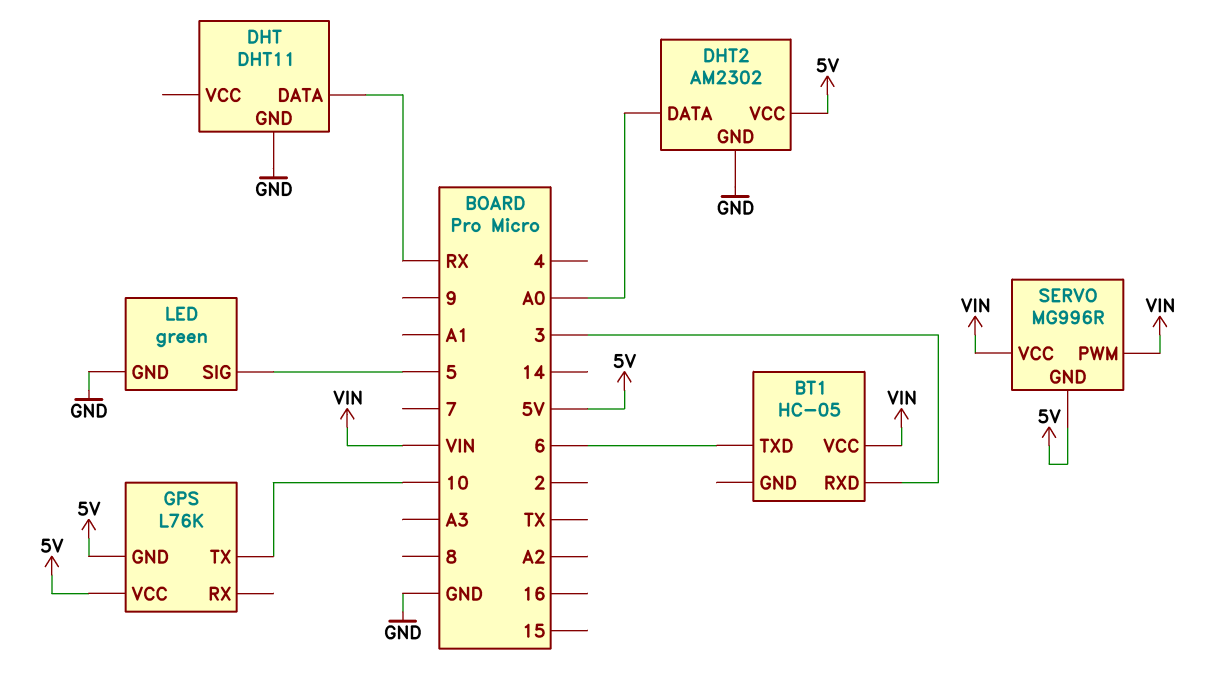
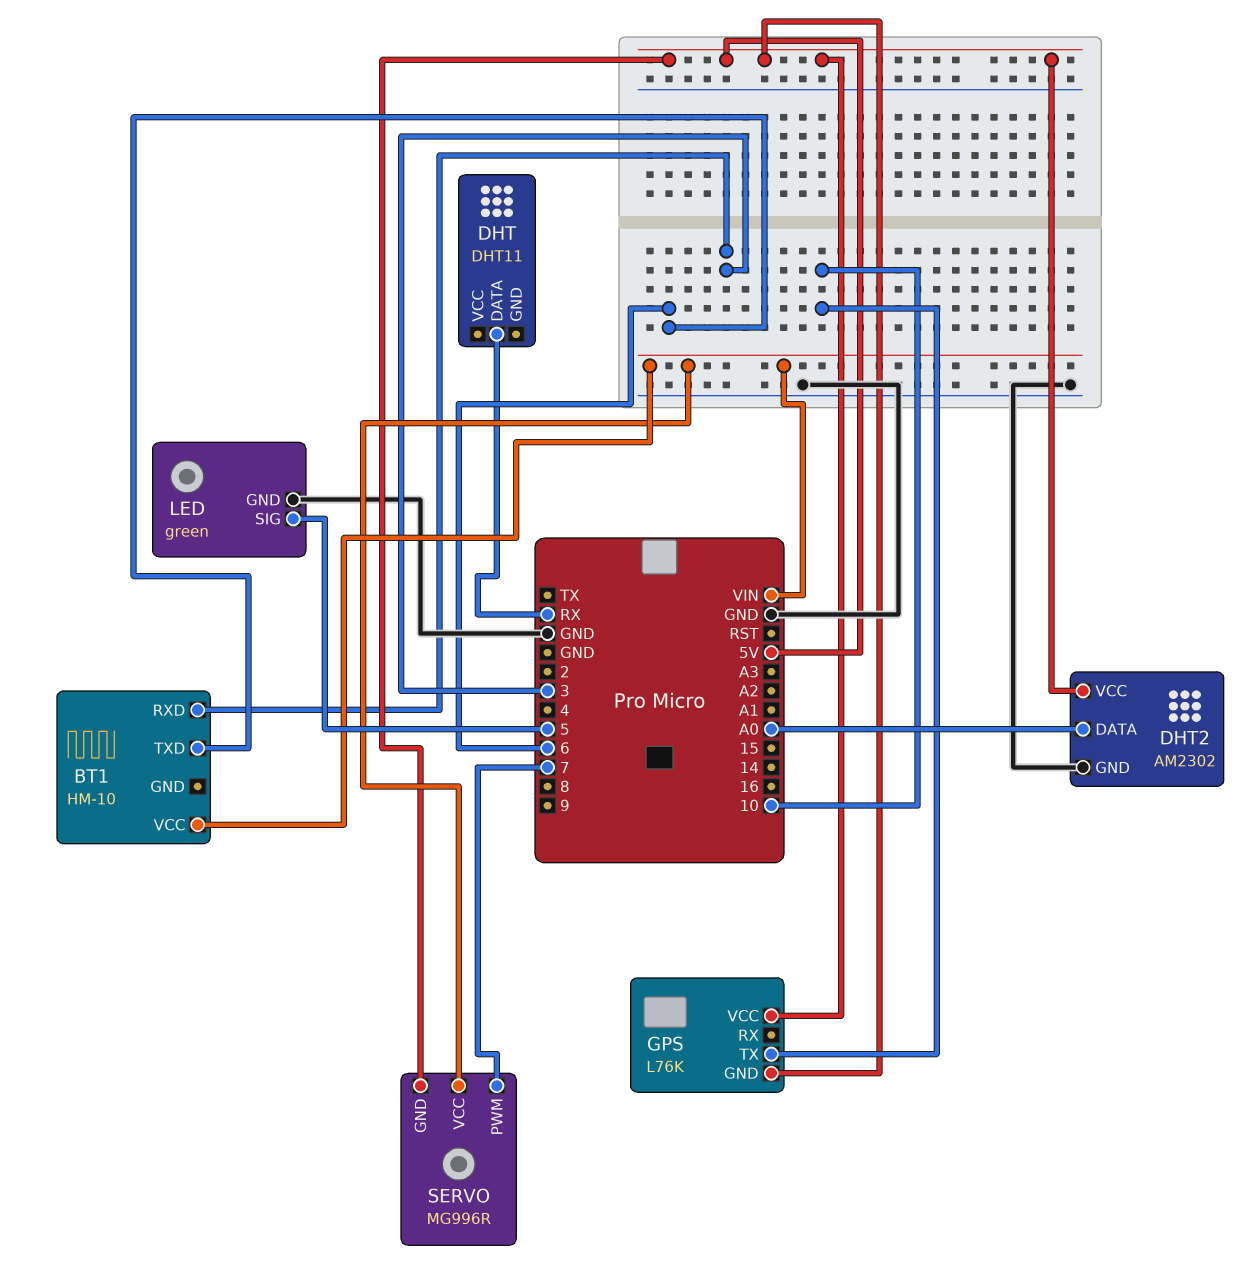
BT1: HC-05 -> HM-10
DHT pin GND: GND -> none
SERVO pin PWM: VIN -> 7

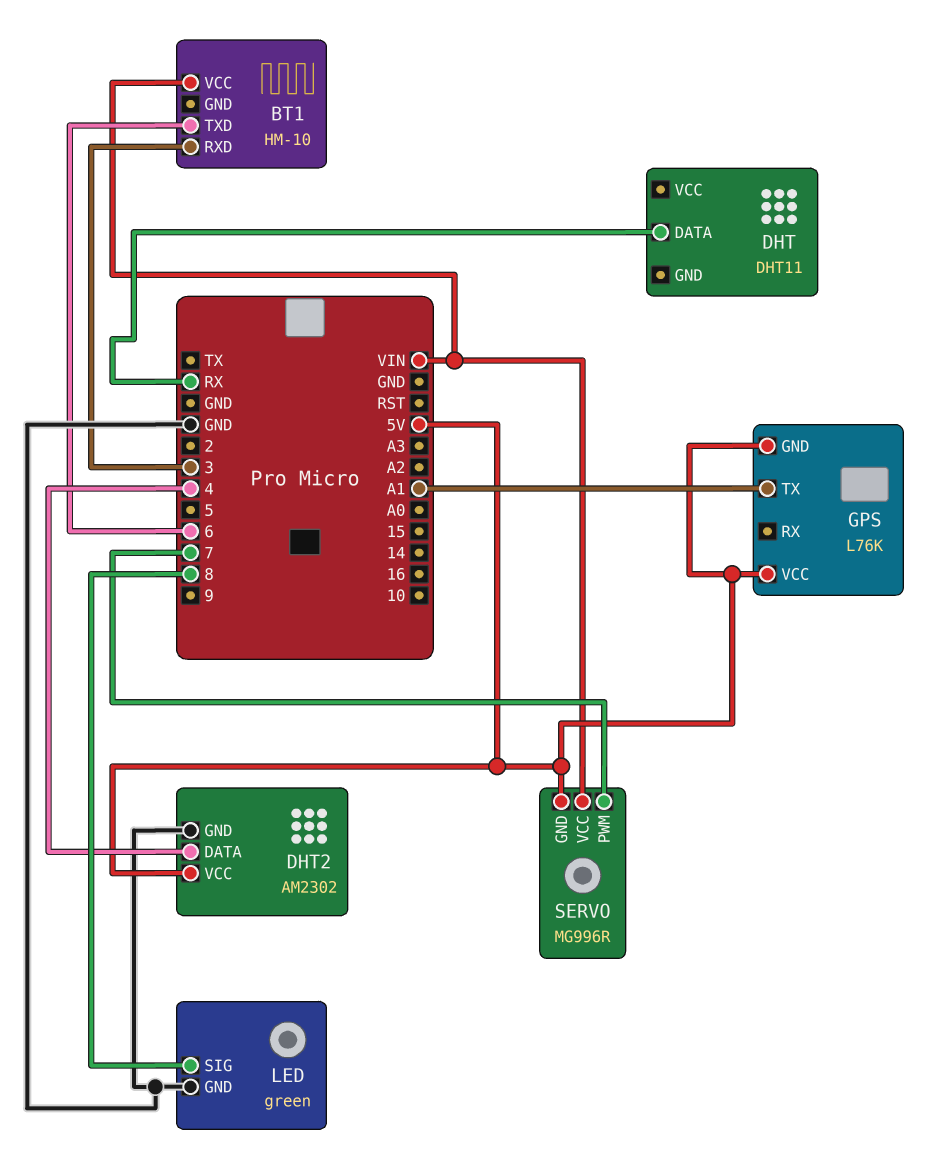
DHT2 pin DATA: A0 -> 4
GPS pin TX: 10 -> A1
LED pin SIG: 5 -> 8

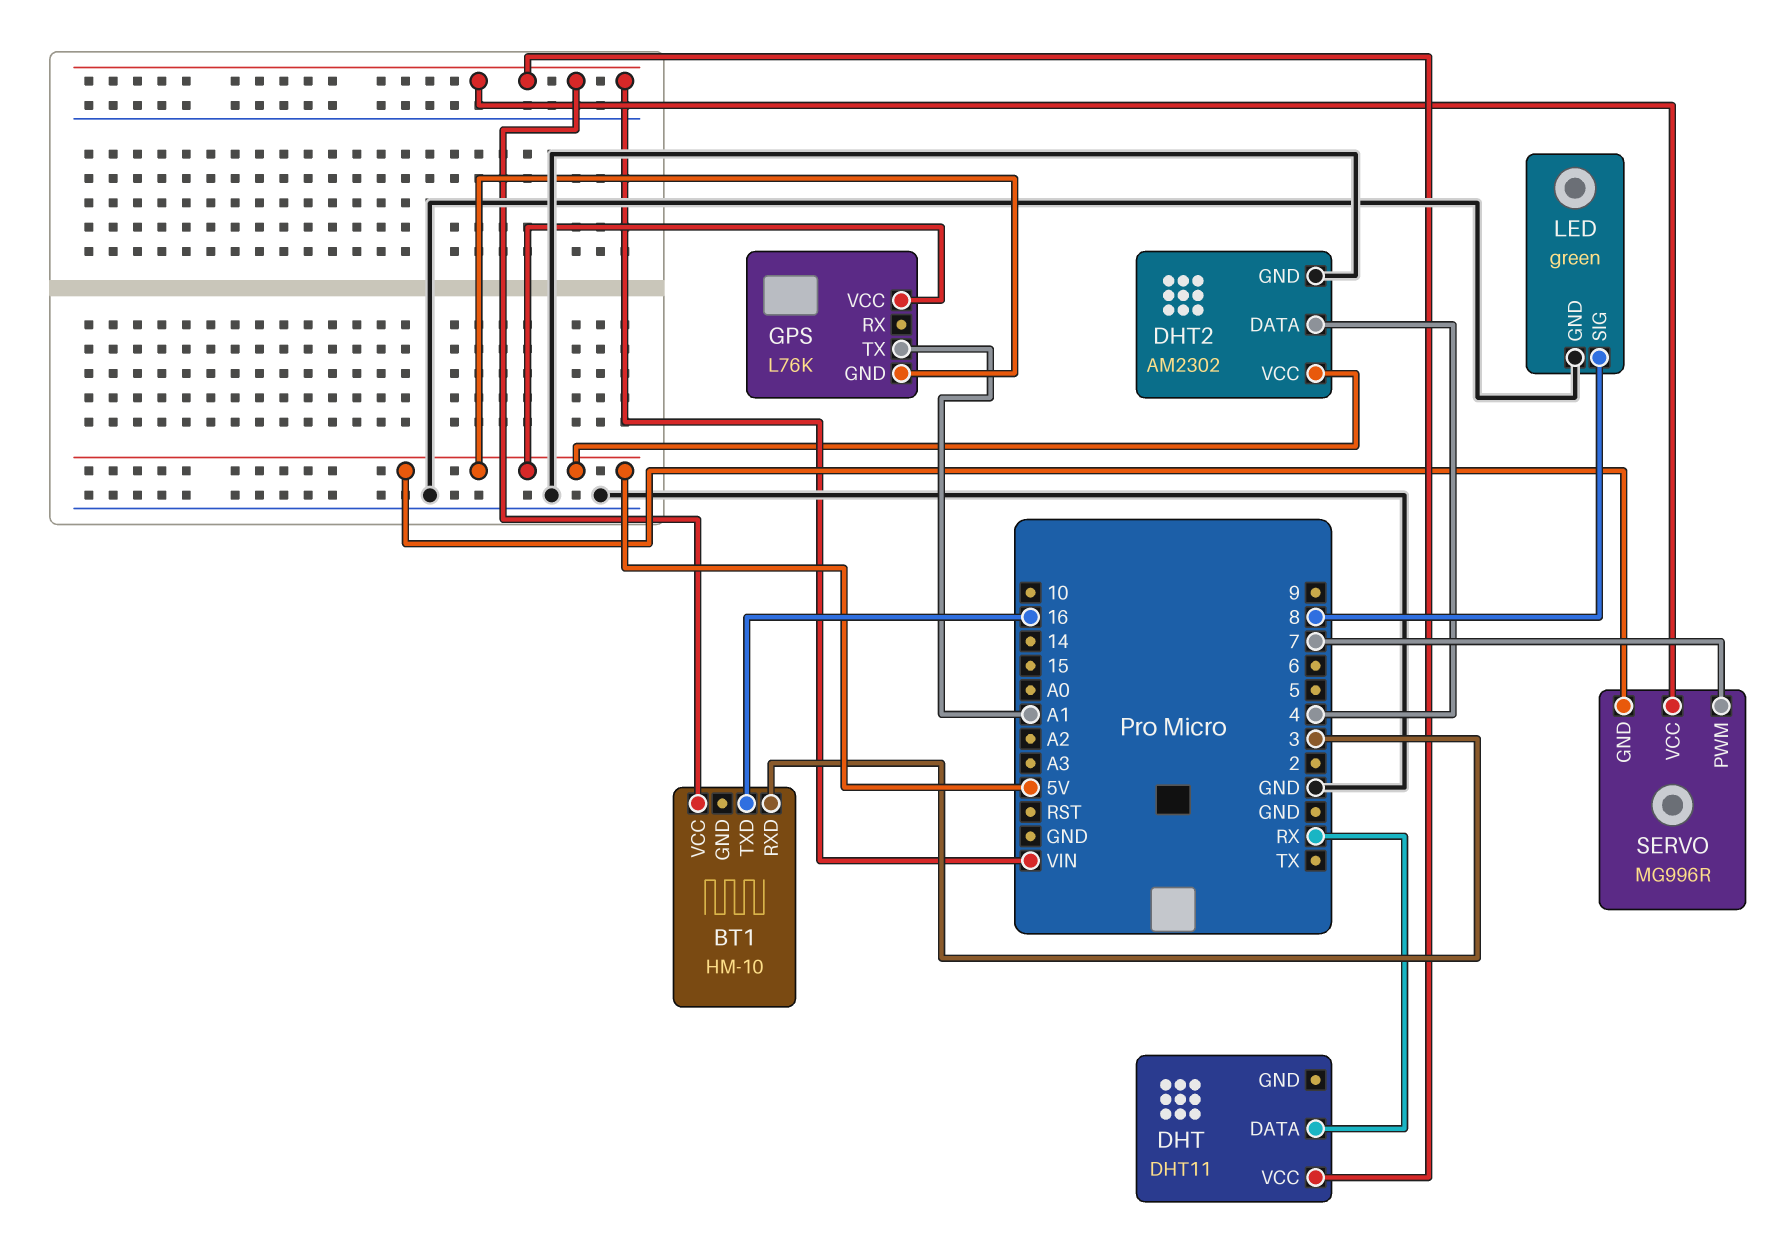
BT1 pin TXD: 6 -> 16
DHT pin VCC: none -> VIN

